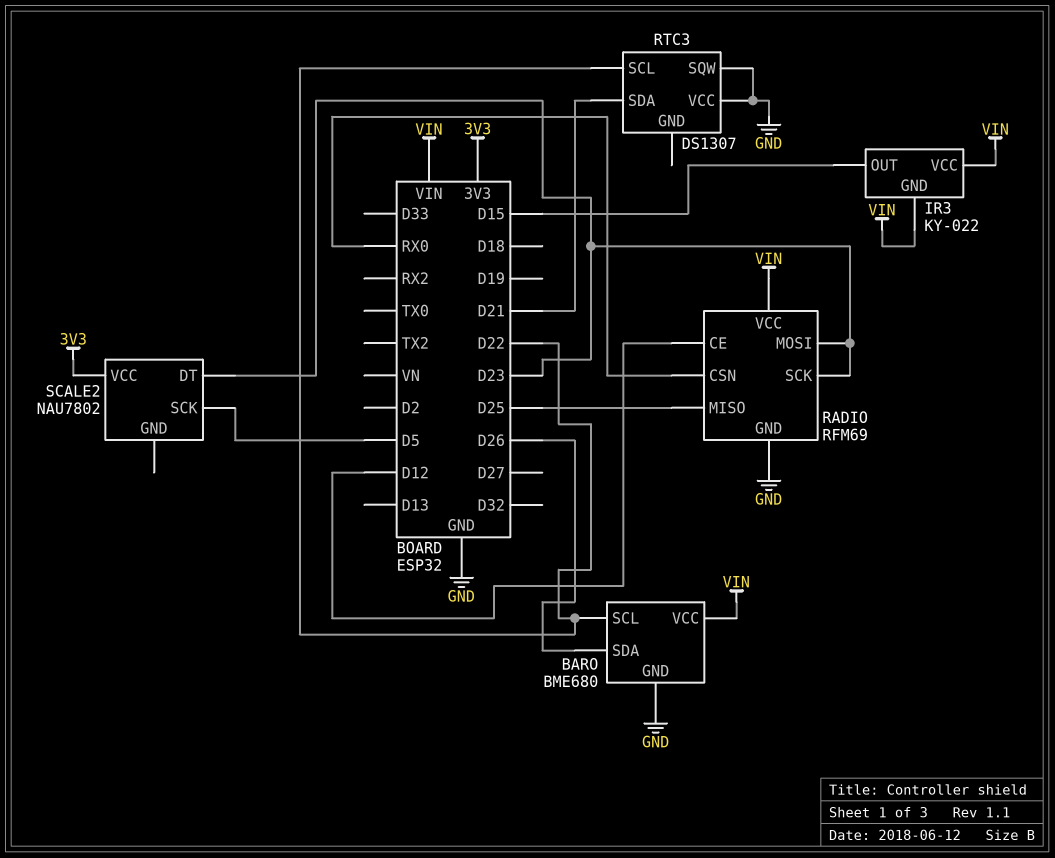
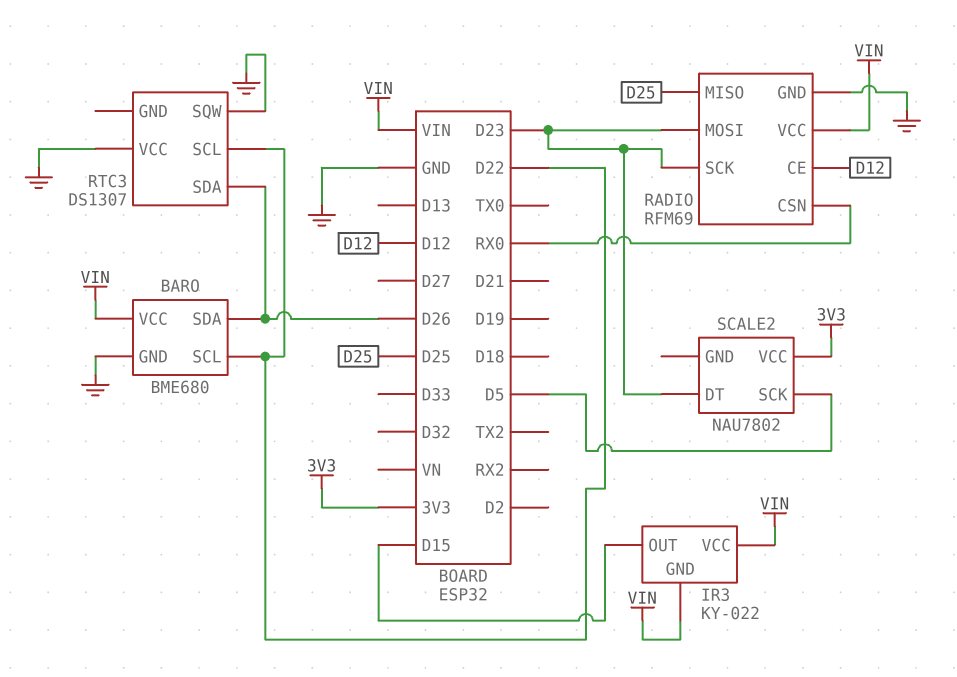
RTC3 pin SDA: D21 -> D26

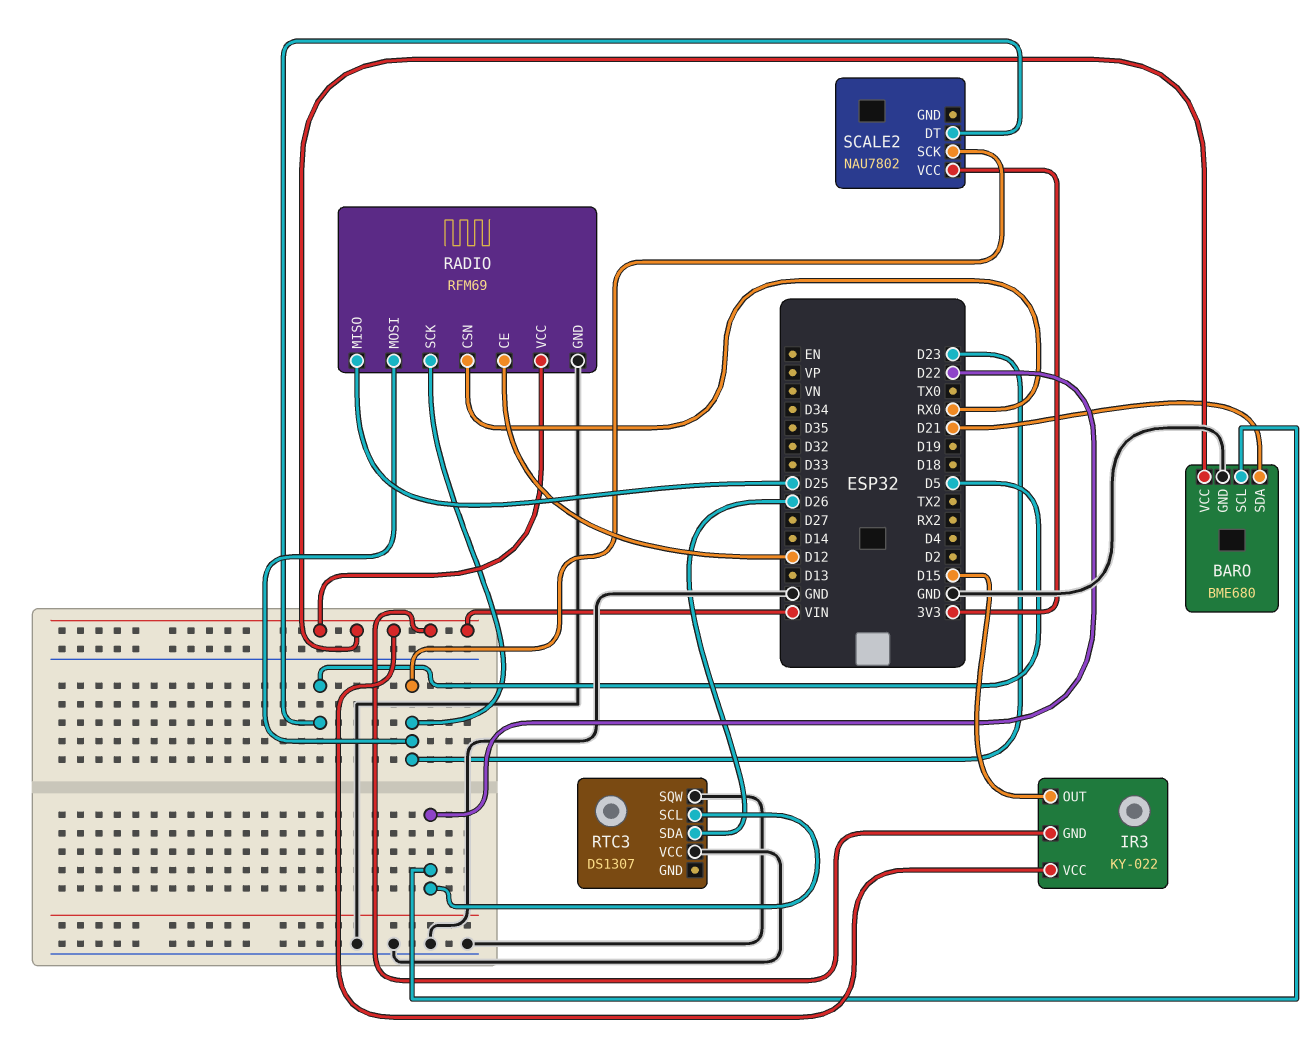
BARO pin SDA: D26 -> D21
SCALE2 pin DT: D23 -> D5
SCALE2 pin SCK: D5 -> D23

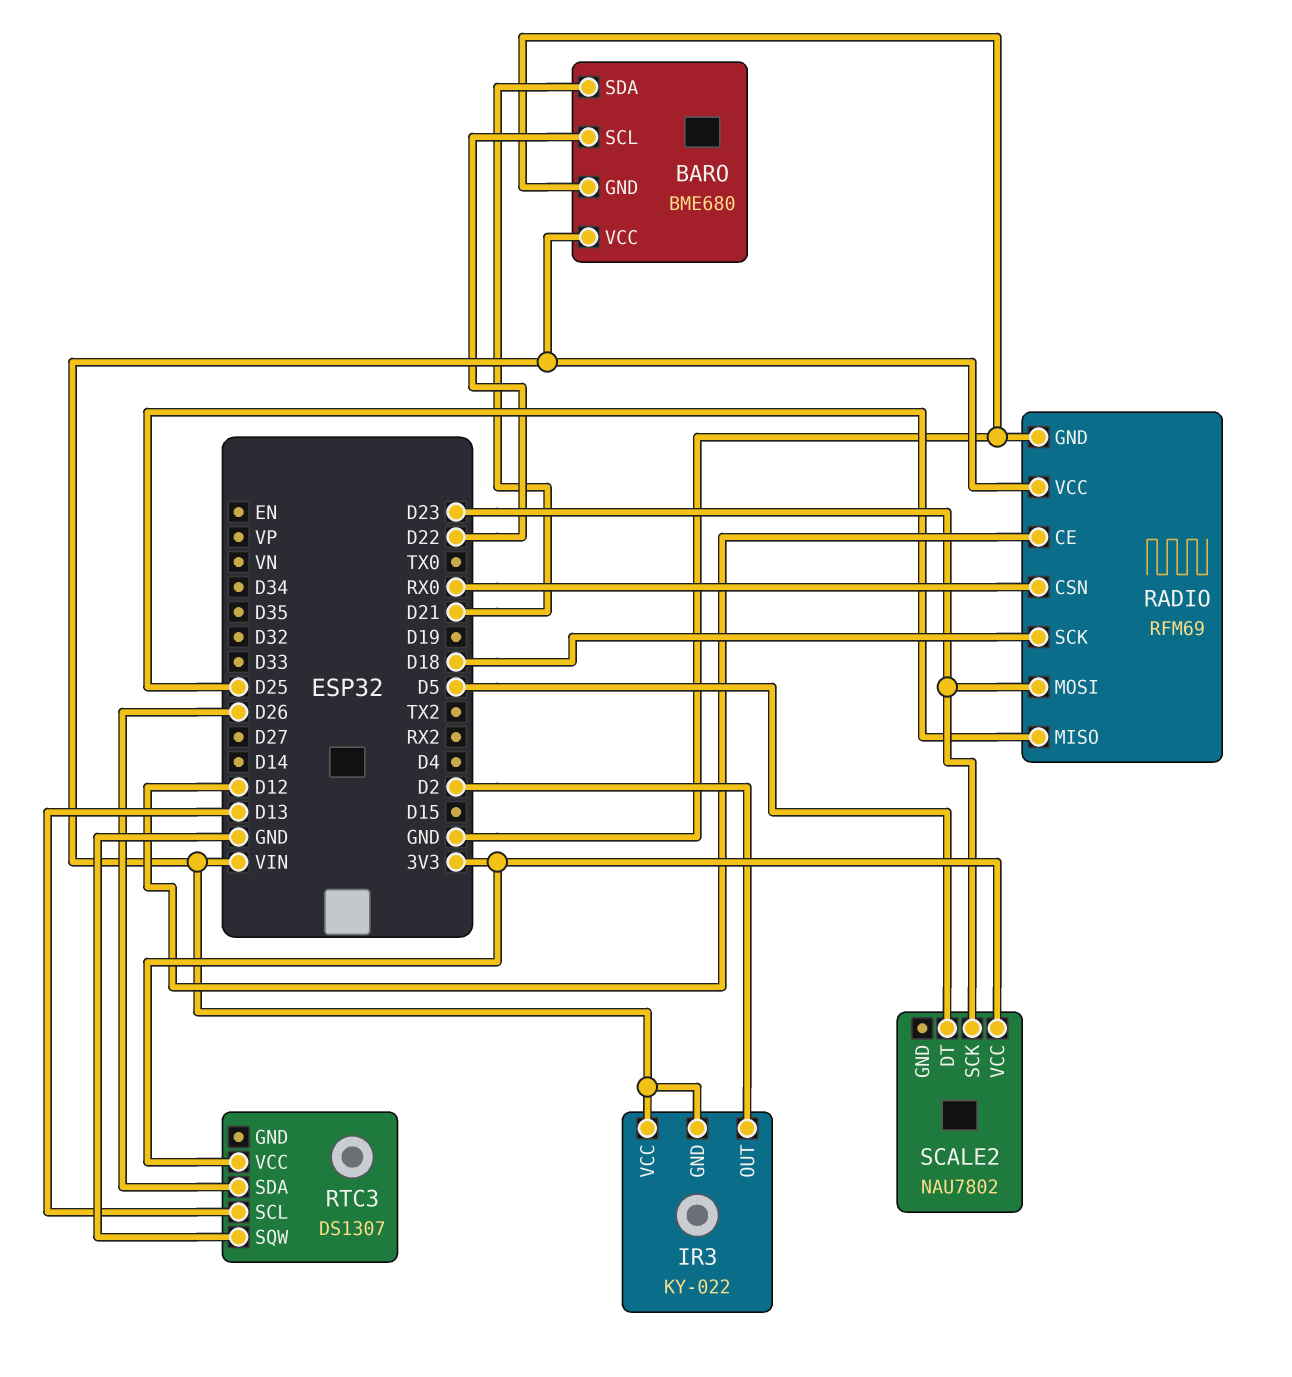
IR3 pin OUT: D15 -> D2
RADIO pin SCK: D23 -> D18
RTC3 pin SCL: D22 -> D13
RTC3 pin VCC: GND -> 3V3

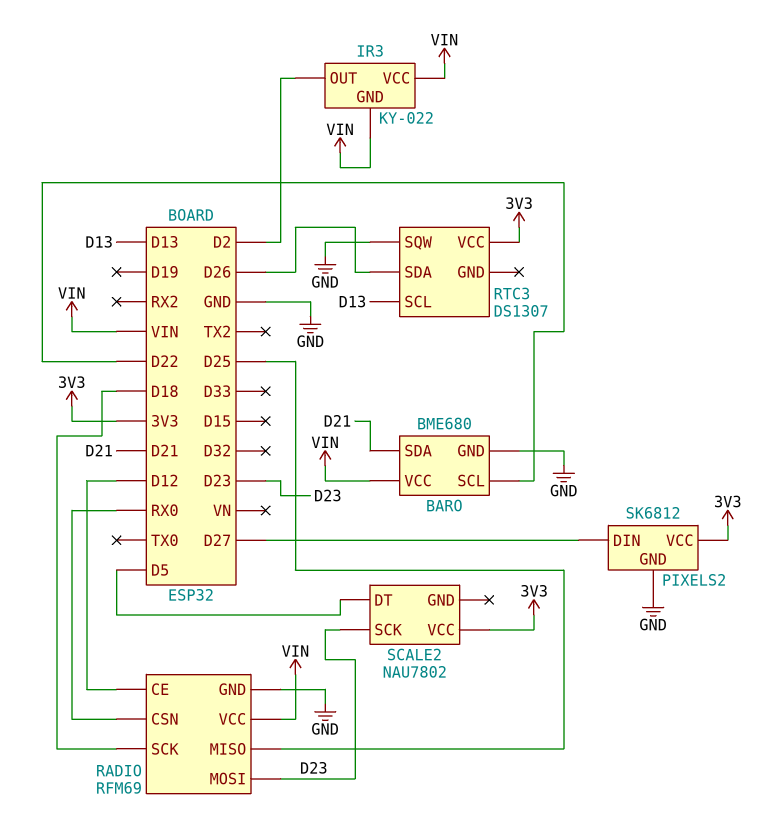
PIXELS2: none -> SK6812
PIXELS2 pin DIN: none -> D27
PIXELS2 pin GND: none -> GND
PIXELS2 pin VCC: none -> 3V3

